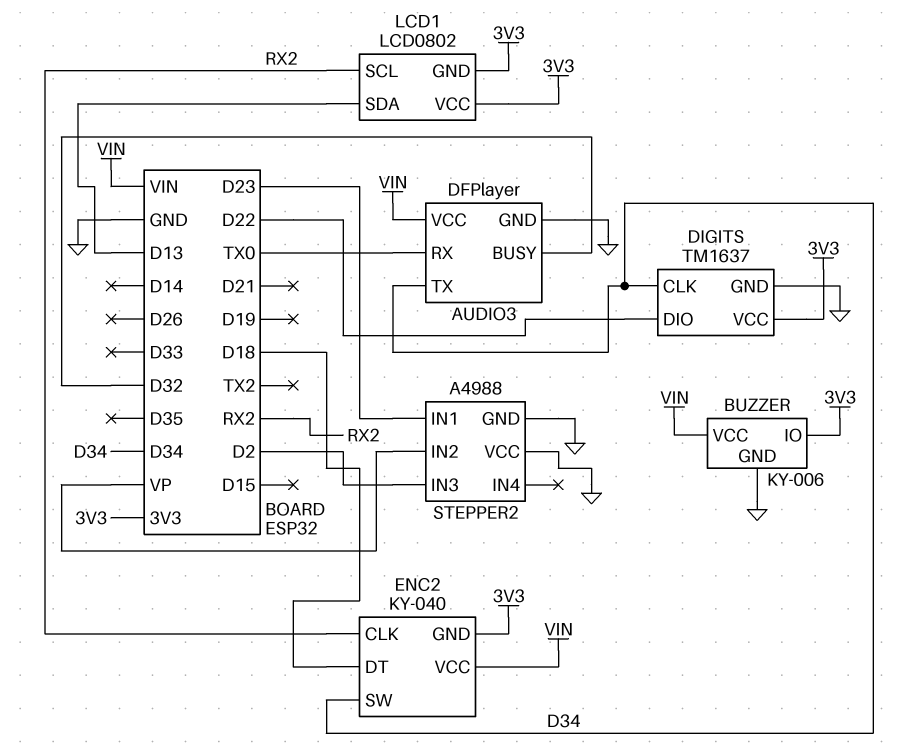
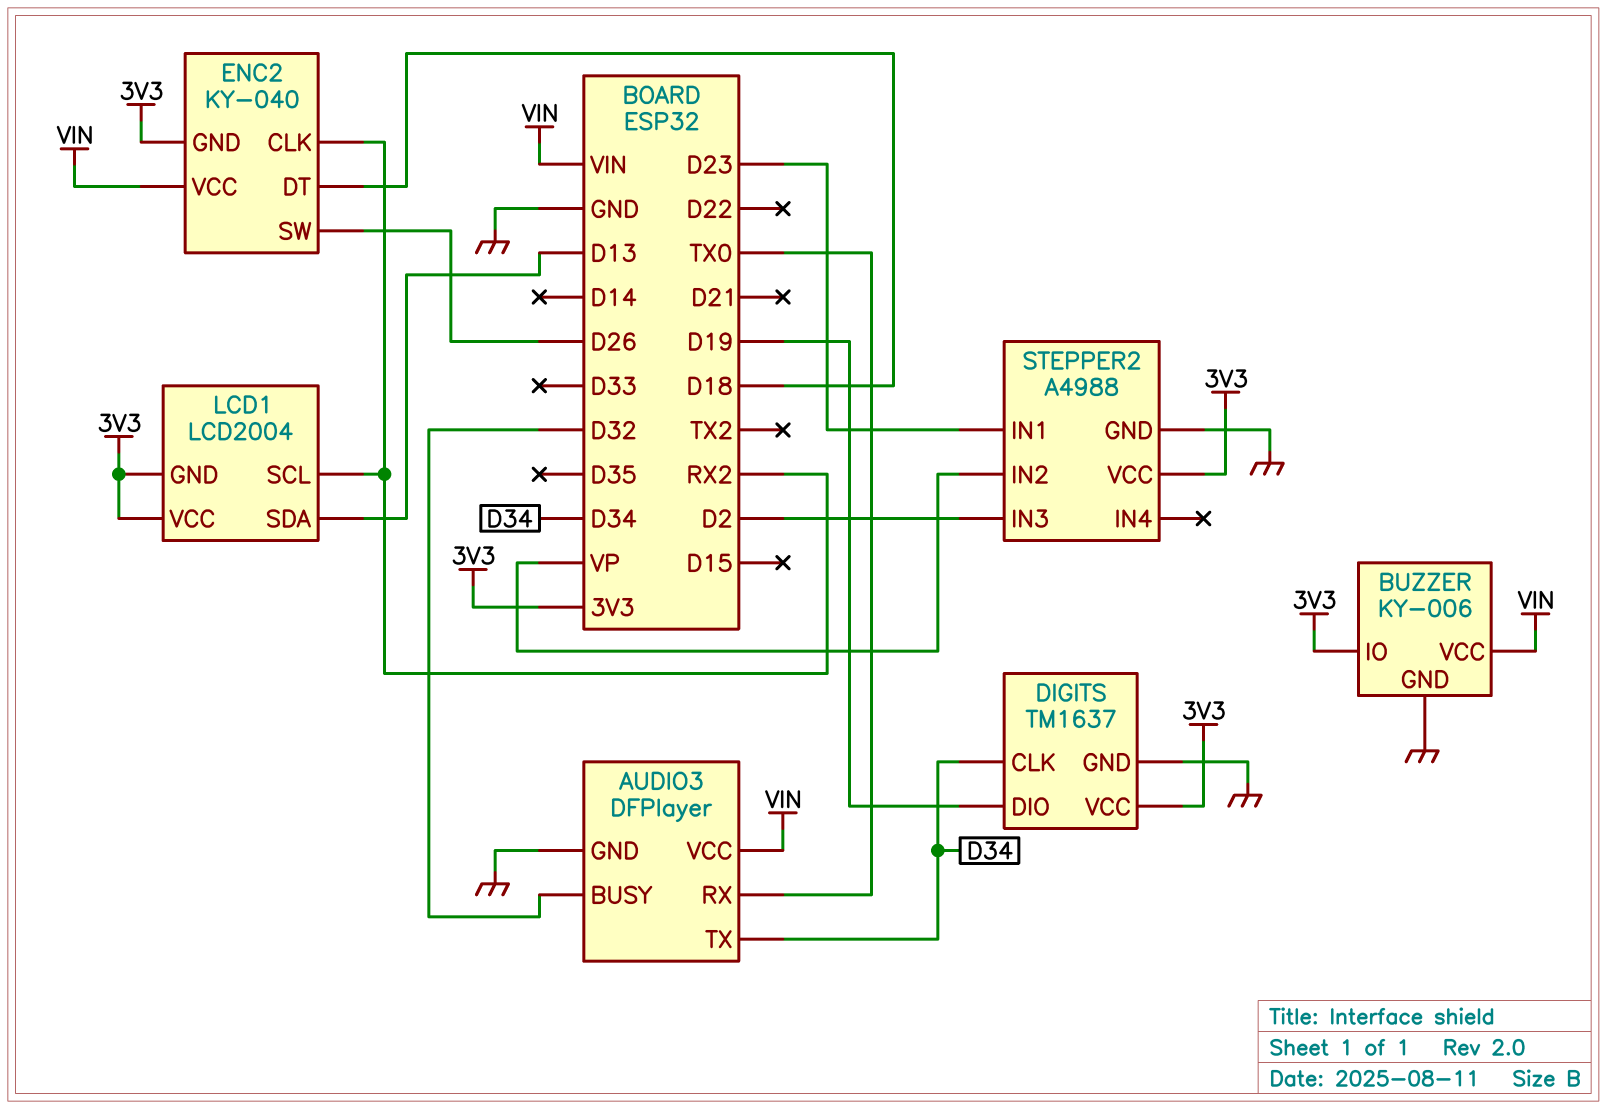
DIGITS pin DIO: D22 -> D19
ENC2 pin SW: D34 -> D26
LCD1: LCD0802 -> LCD2004
STEPPER2 pin VCC: GND -> 3V3

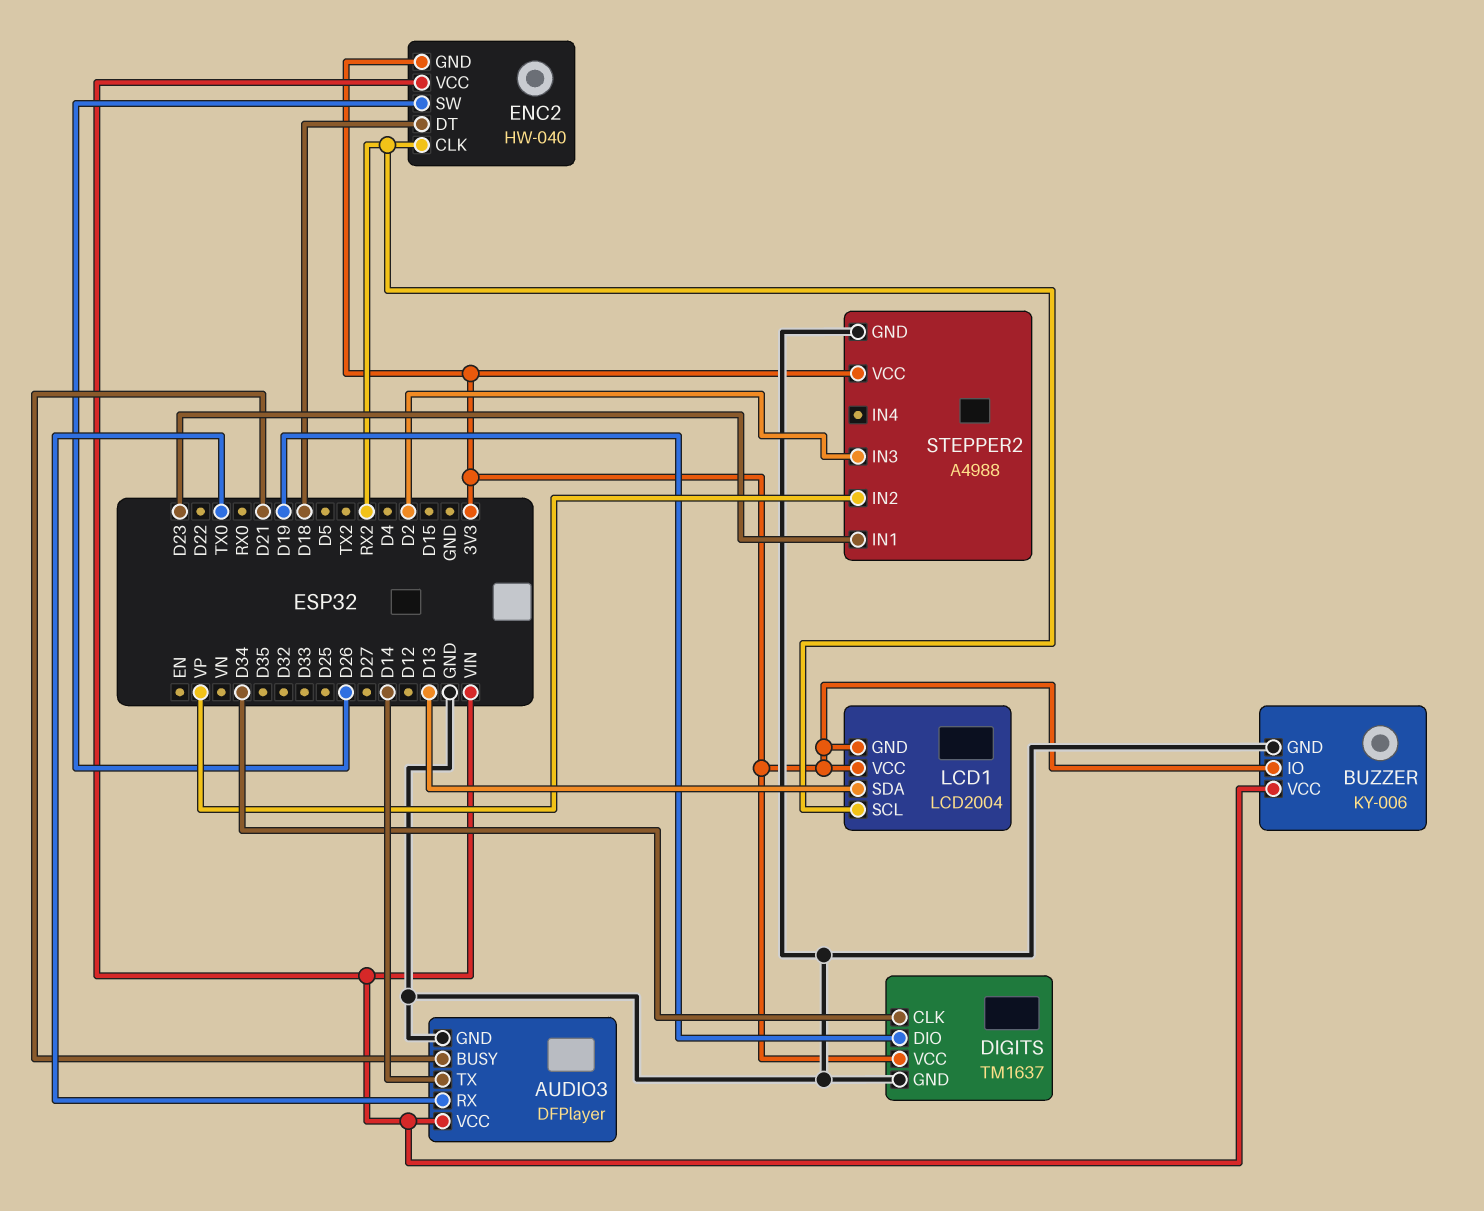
AUDIO3 pin BUSY: D32 -> D21
AUDIO3 pin TX: D34 -> D14
ENC2: KY-040 -> HW-040

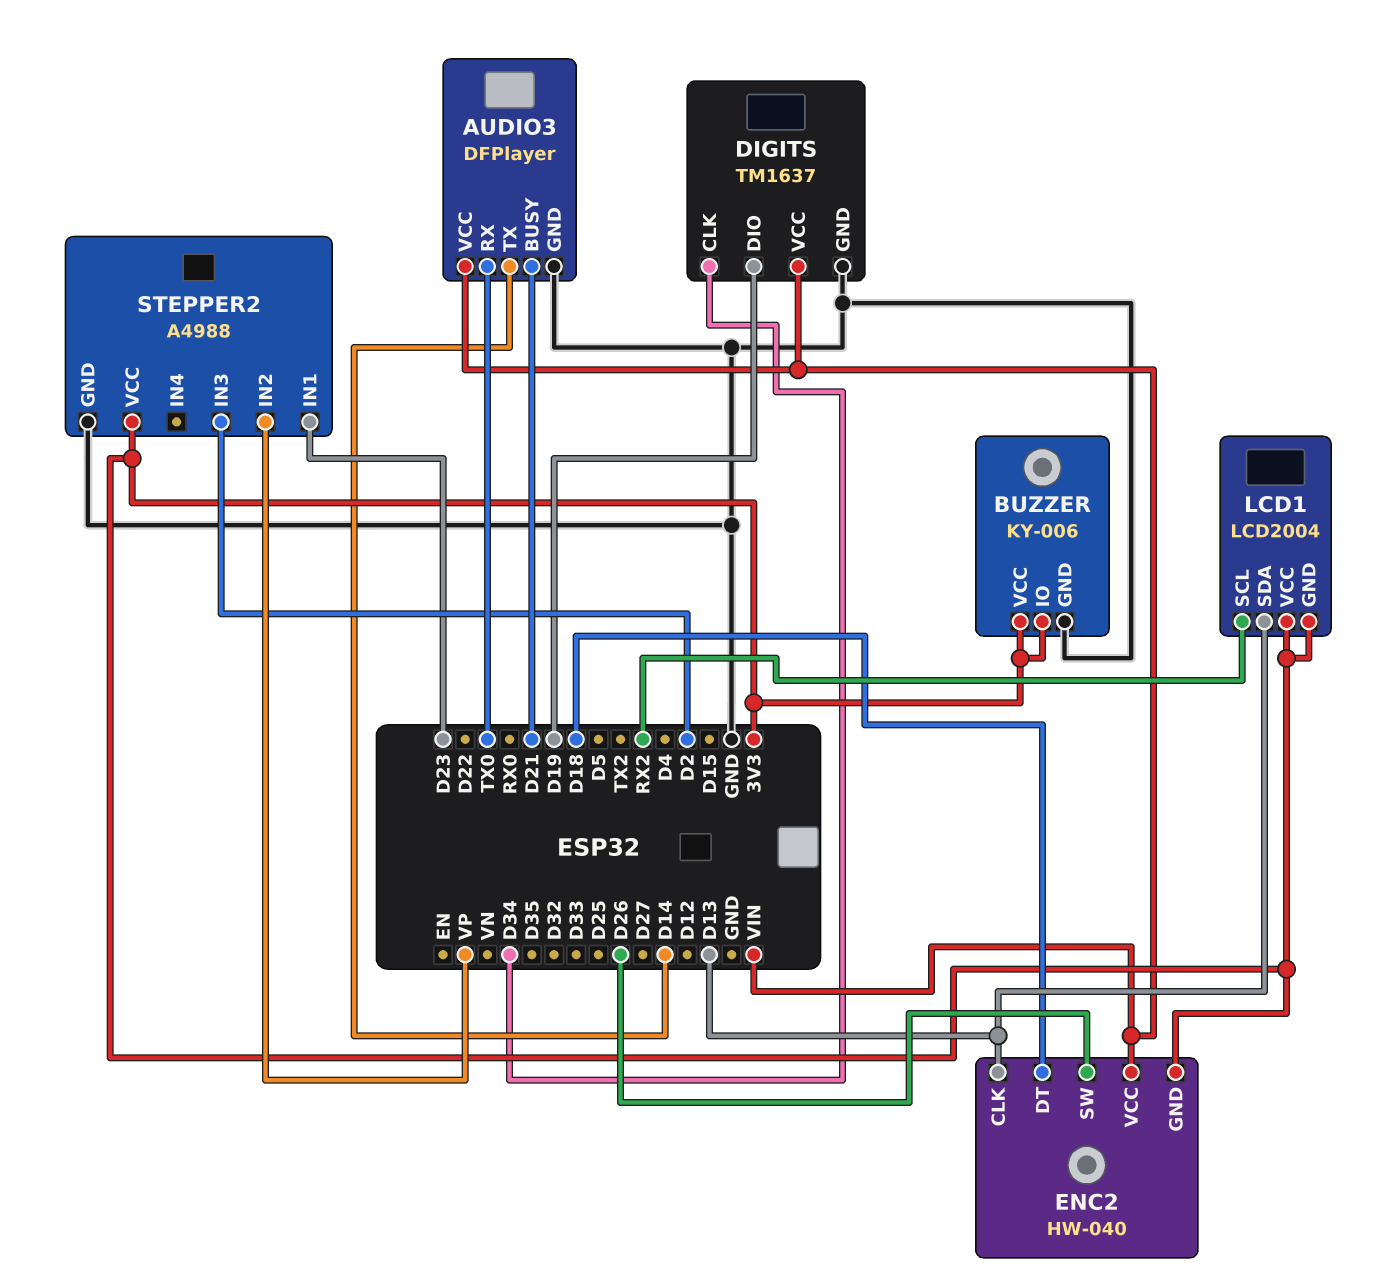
BUZZER pin VCC: VIN -> 3V3
DIGITS pin VCC: 3V3 -> VIN
ENC2 pin CLK: RX2 -> D13

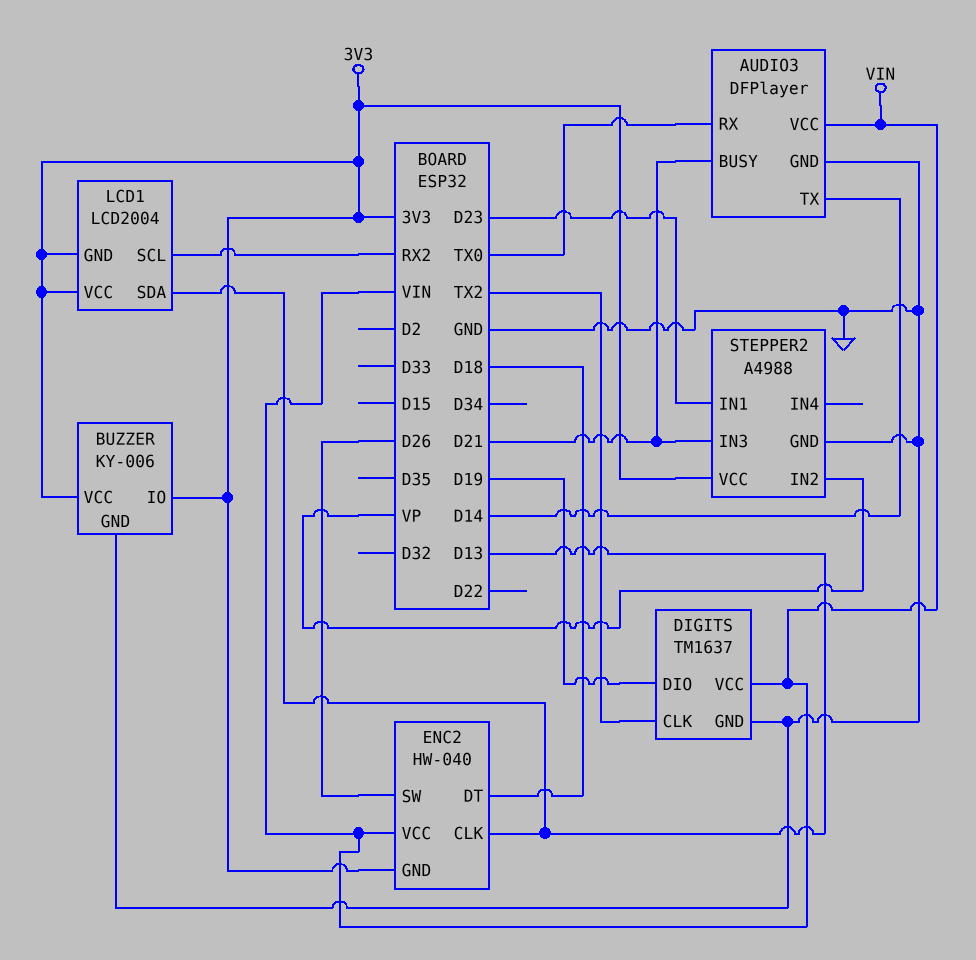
DIGITS pin CLK: D34 -> TX2
STEPPER2 pin IN3: D2 -> D21

